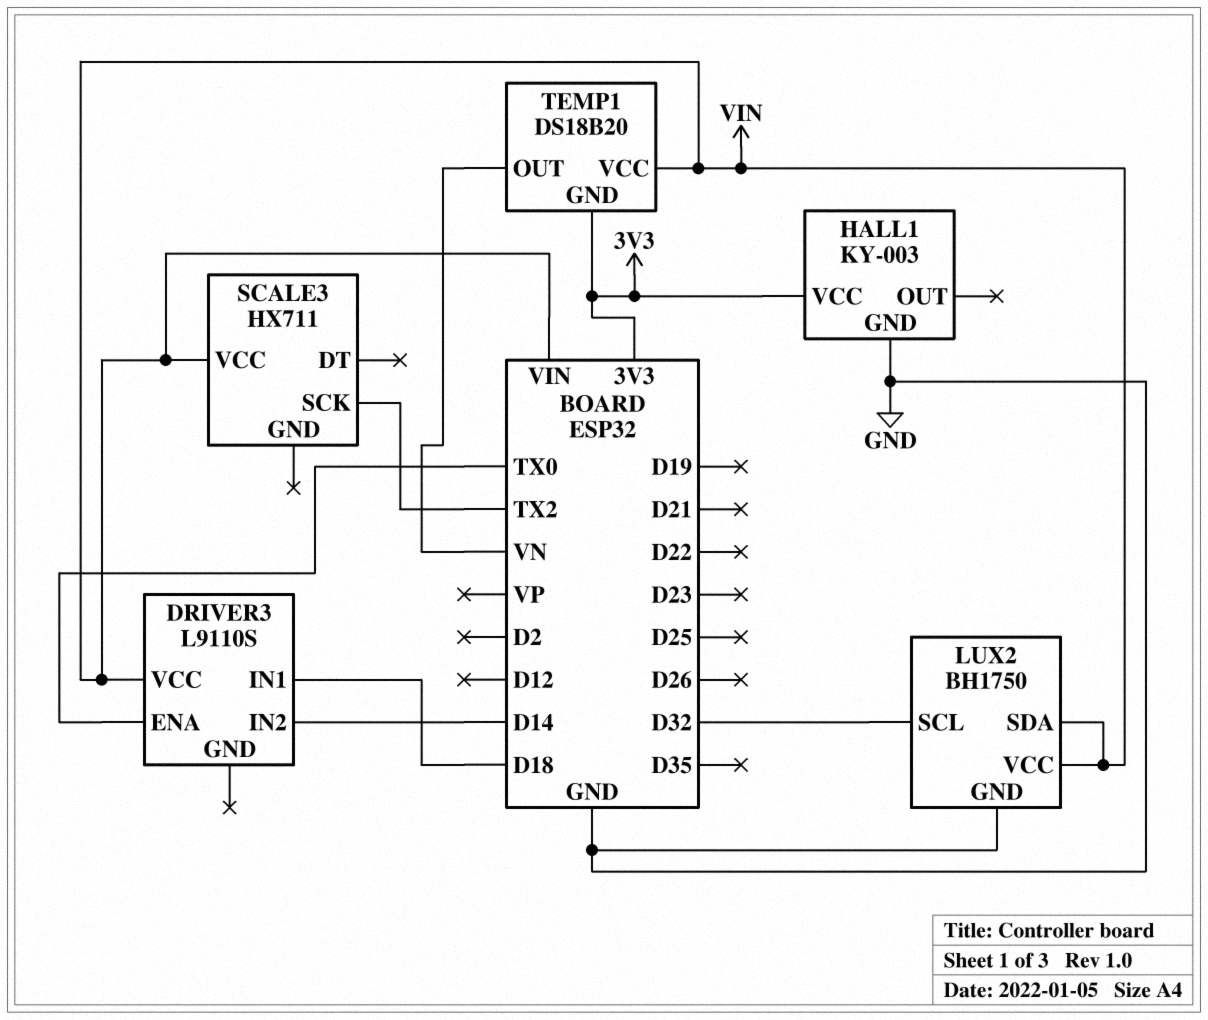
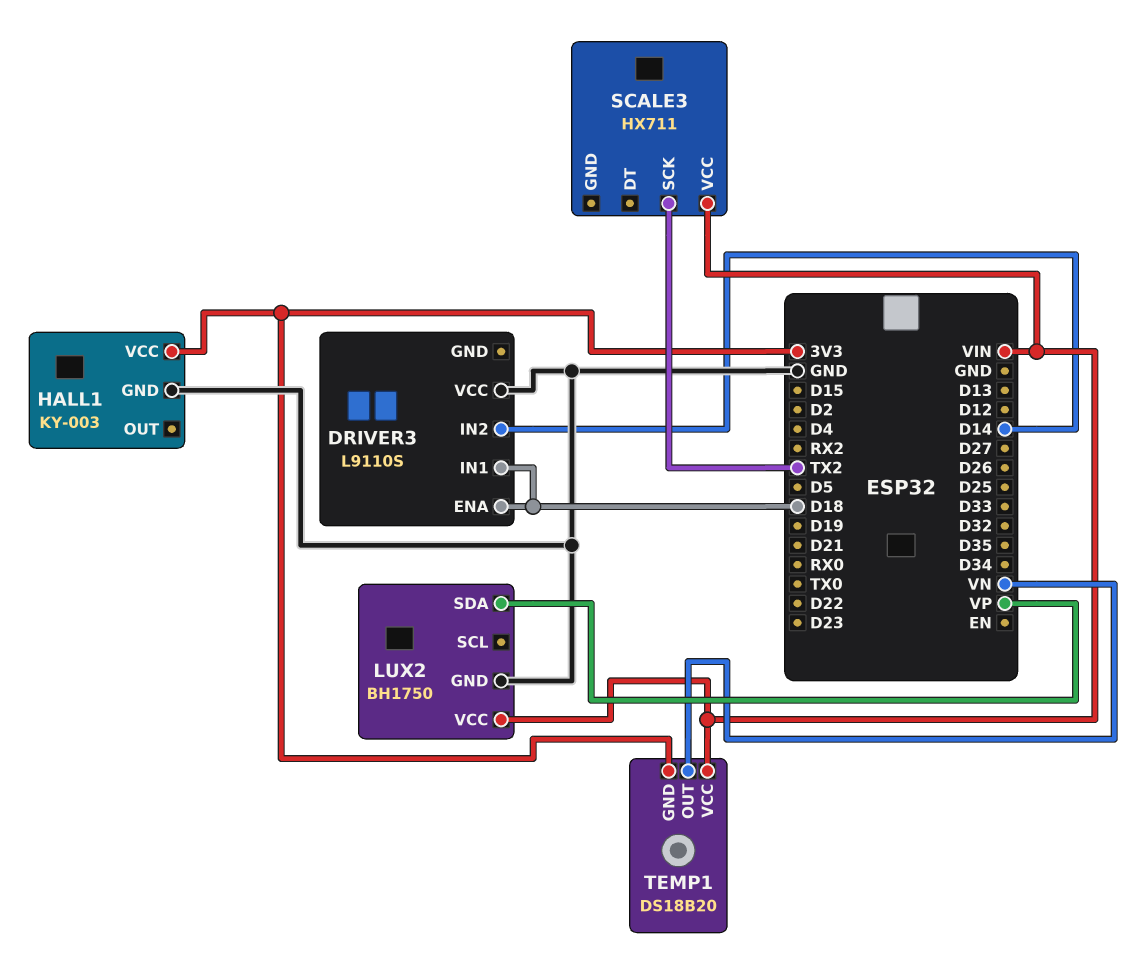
DRIVER3 pin ENA: TX0 -> D18
DRIVER3 pin VCC: VIN -> GND
LUX2 pin SCL: D32 -> none
LUX2 pin SDA: VIN -> VP

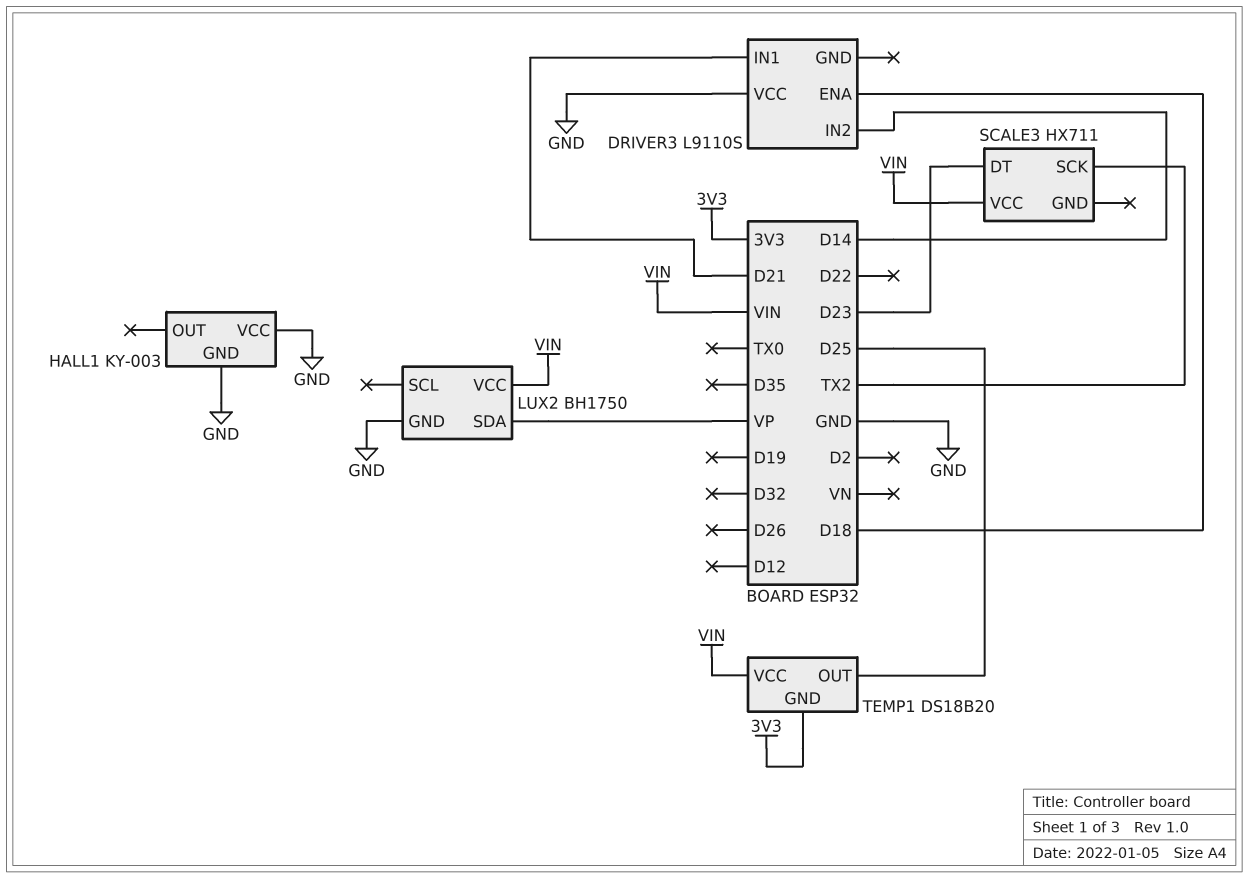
DRIVER3 pin IN1: D18 -> D21
HALL1 pin VCC: 3V3 -> GND
SCALE3 pin DT: none -> D23
TEMP1 pin OUT: VN -> D25

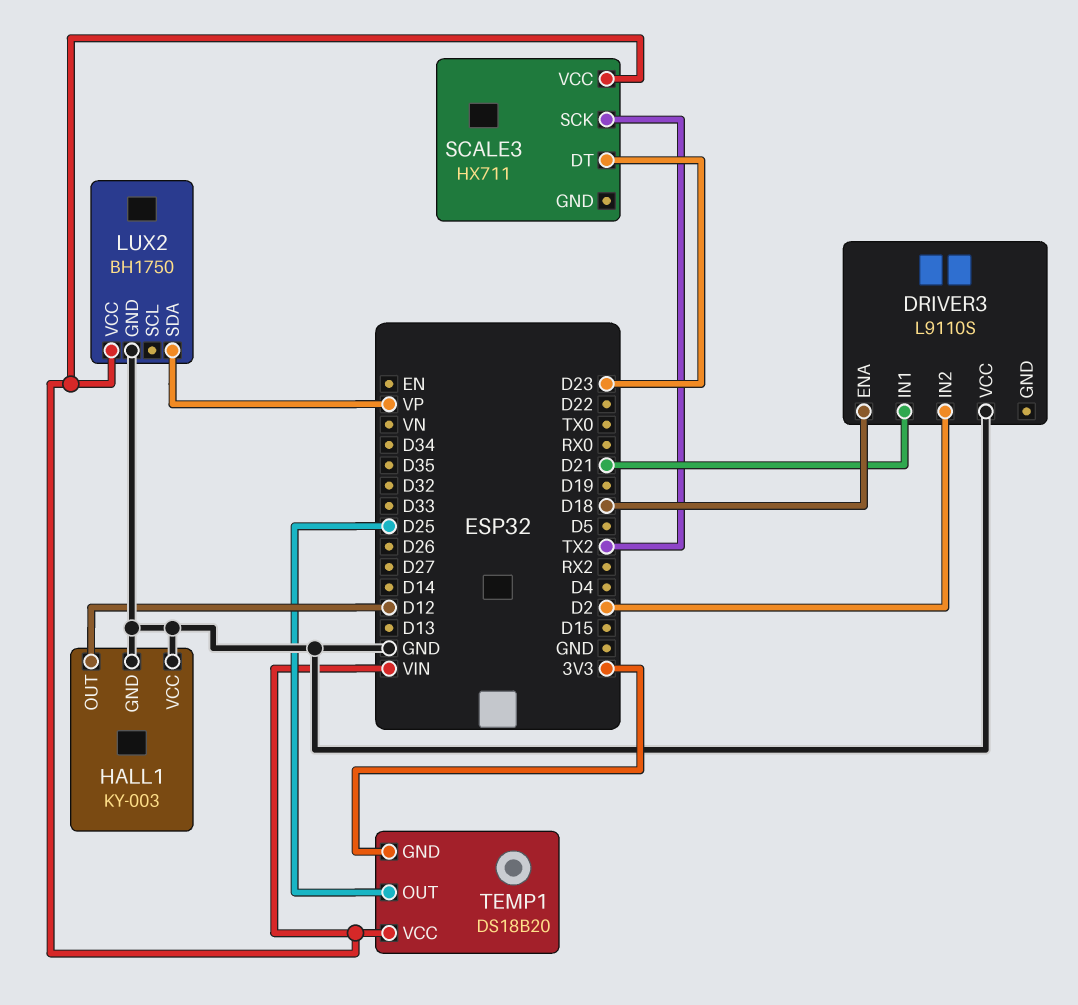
DRIVER3 pin IN2: D14 -> D2
HALL1 pin OUT: none -> D12

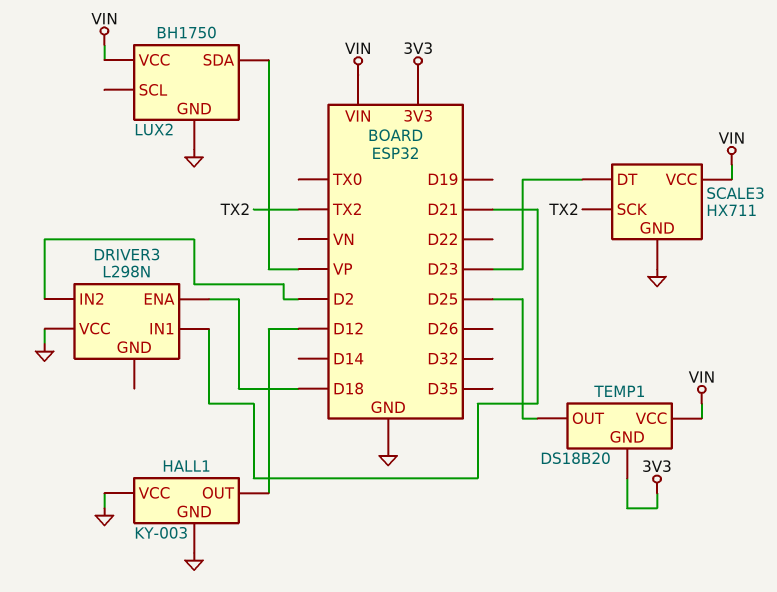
DRIVER3: L9110S -> L298N
SCALE3 pin GND: none -> GND

